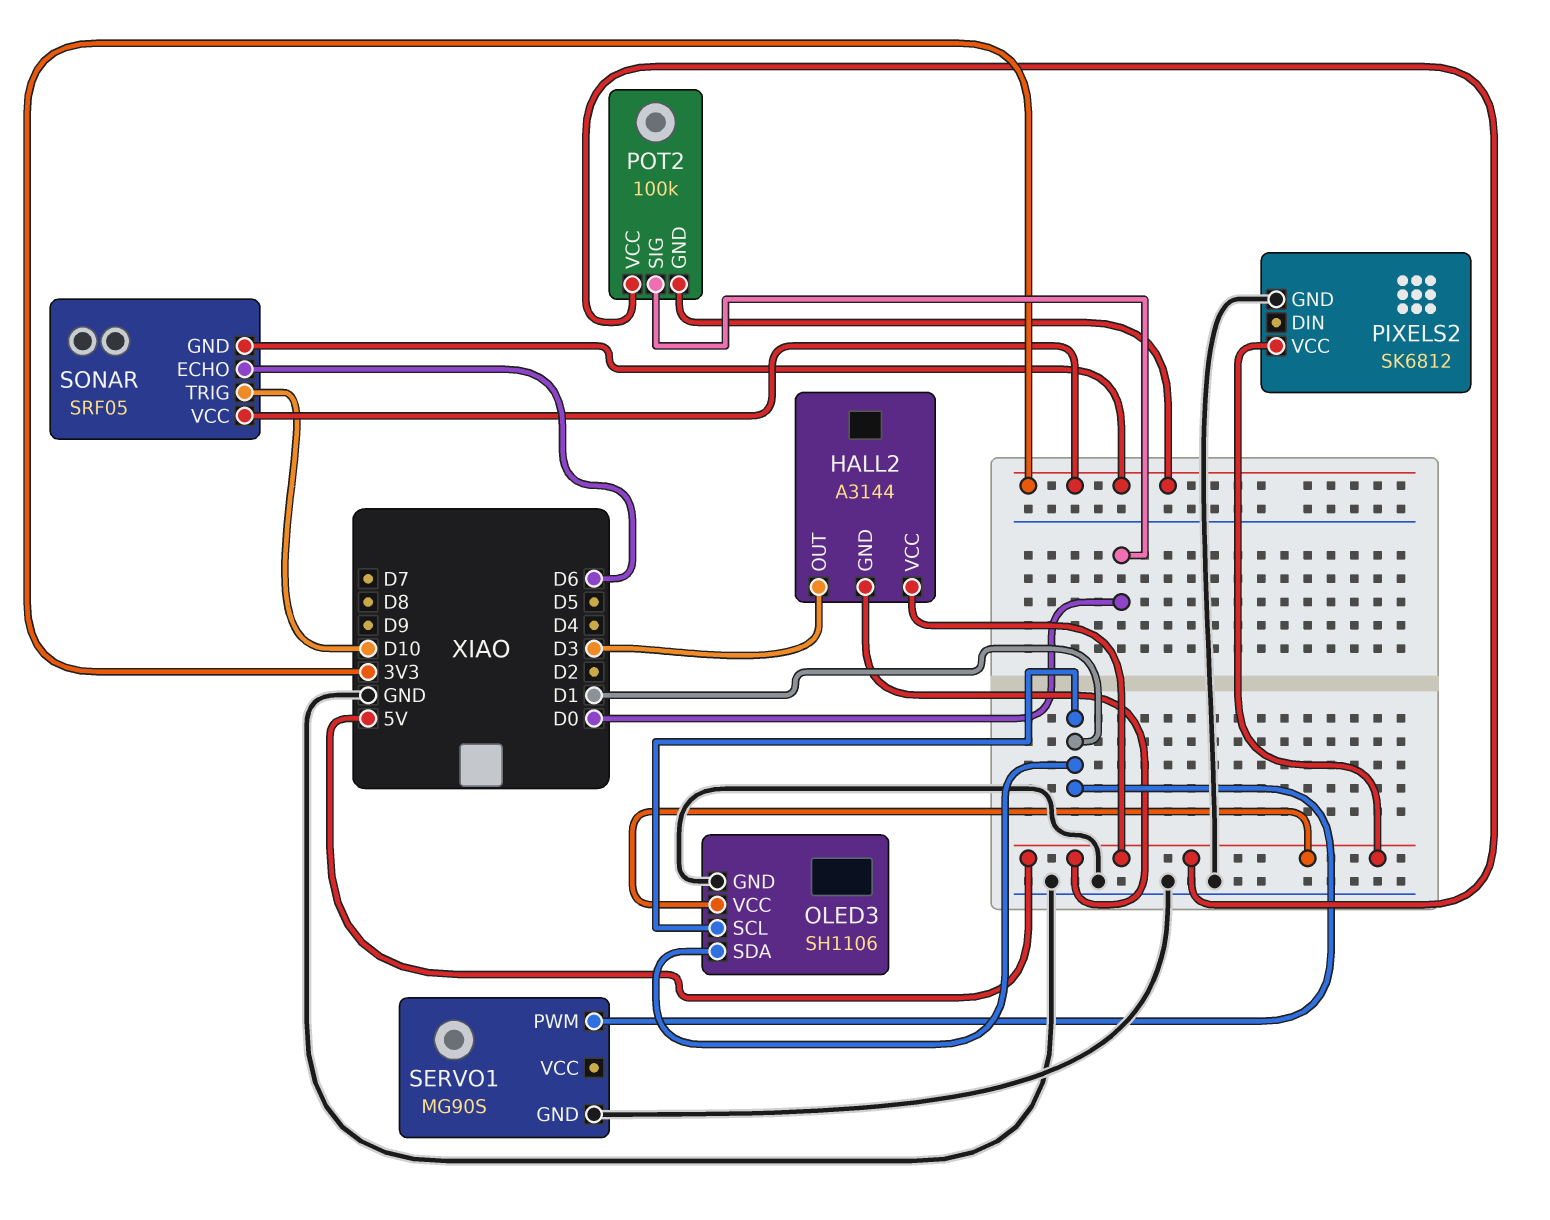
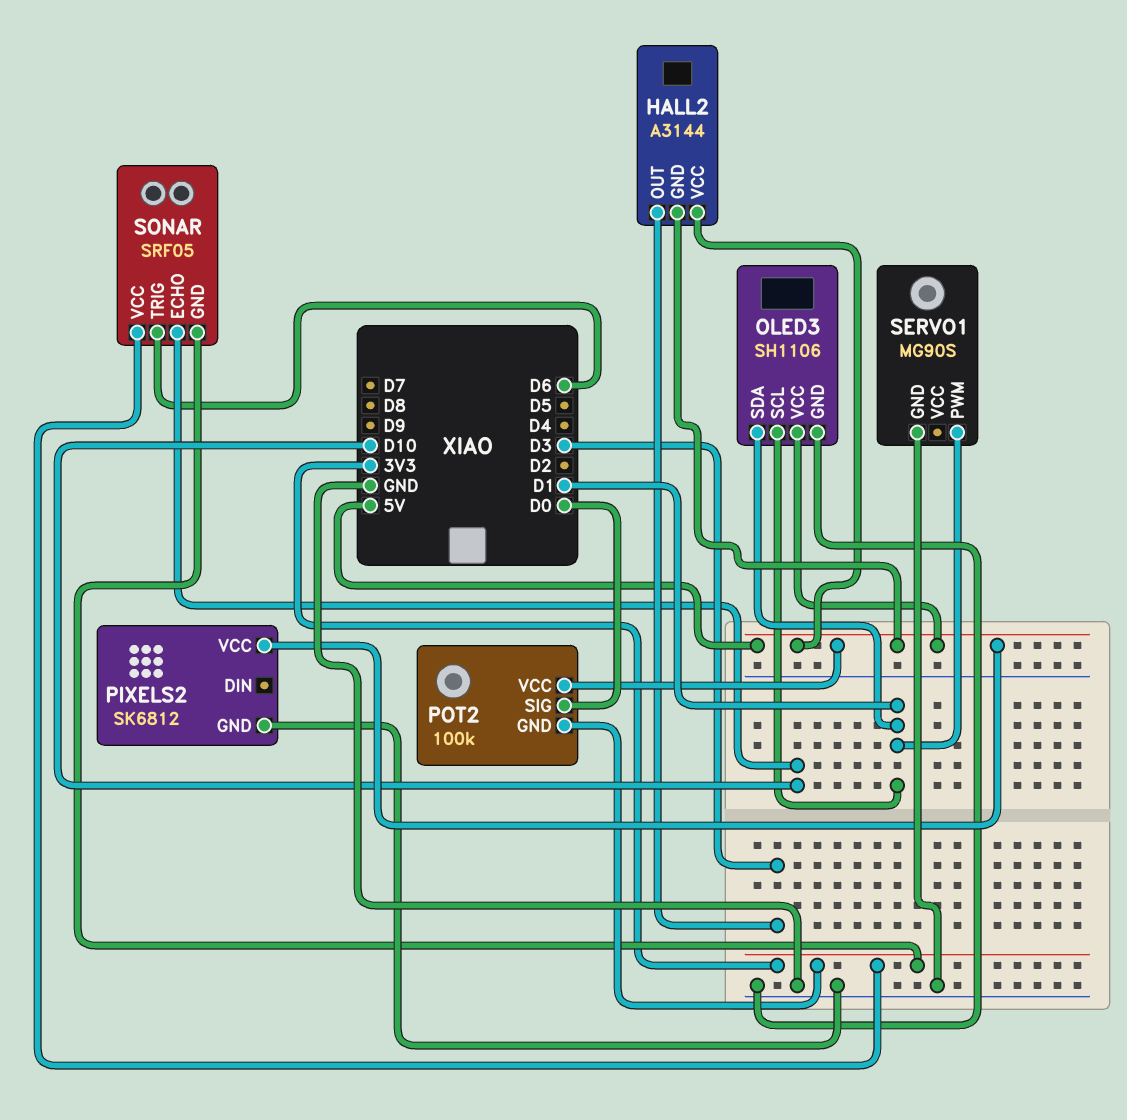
SONAR pin ECHO: D6 -> D10
SONAR pin TRIG: D10 -> D6

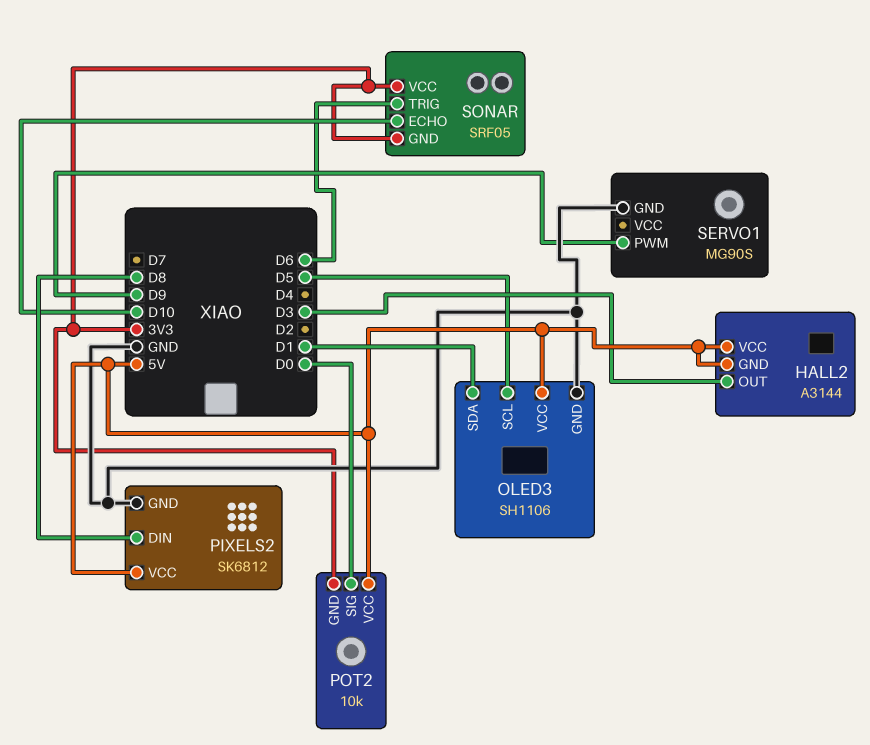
OLED3 pin SCL: D1 -> D5
PIXELS2 pin DIN: none -> D8
POT2: 100k -> 10k
SERVO1 pin PWM: D1 -> D9

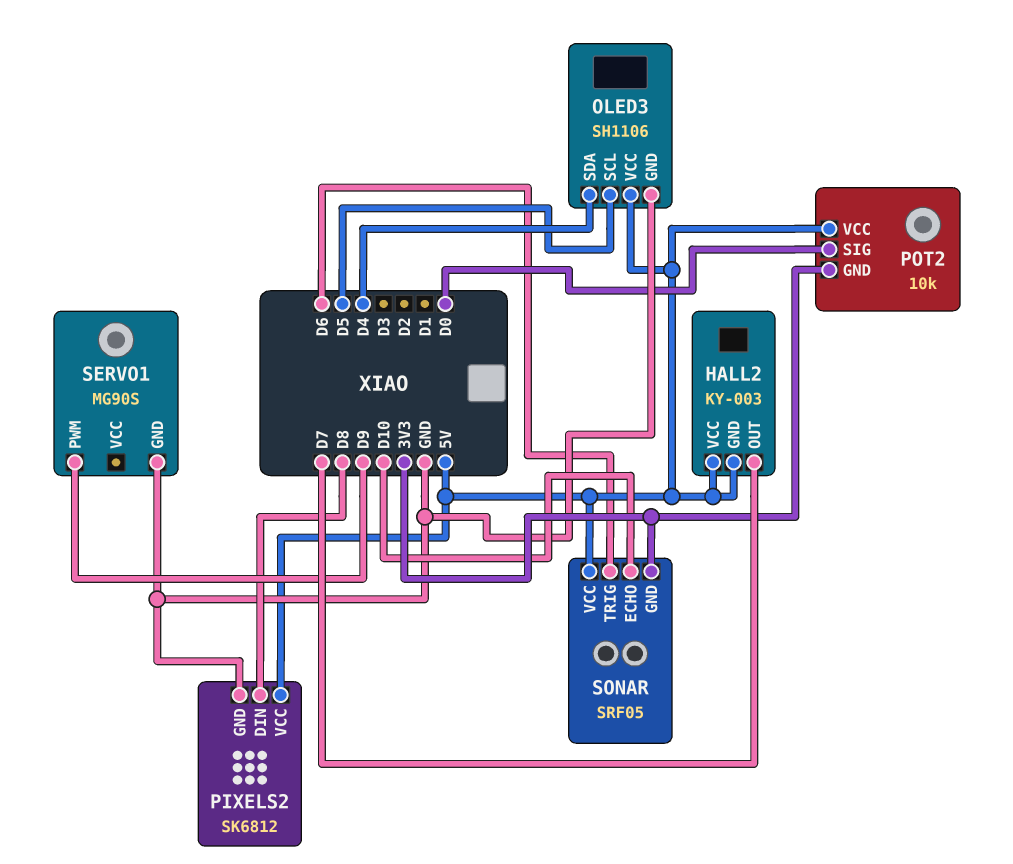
HALL2: A3144 -> KY-003
HALL2 pin OUT: D3 -> D7
OLED3 pin SDA: D1 -> D4
SONAR pin VCC: 3V3 -> 5V

